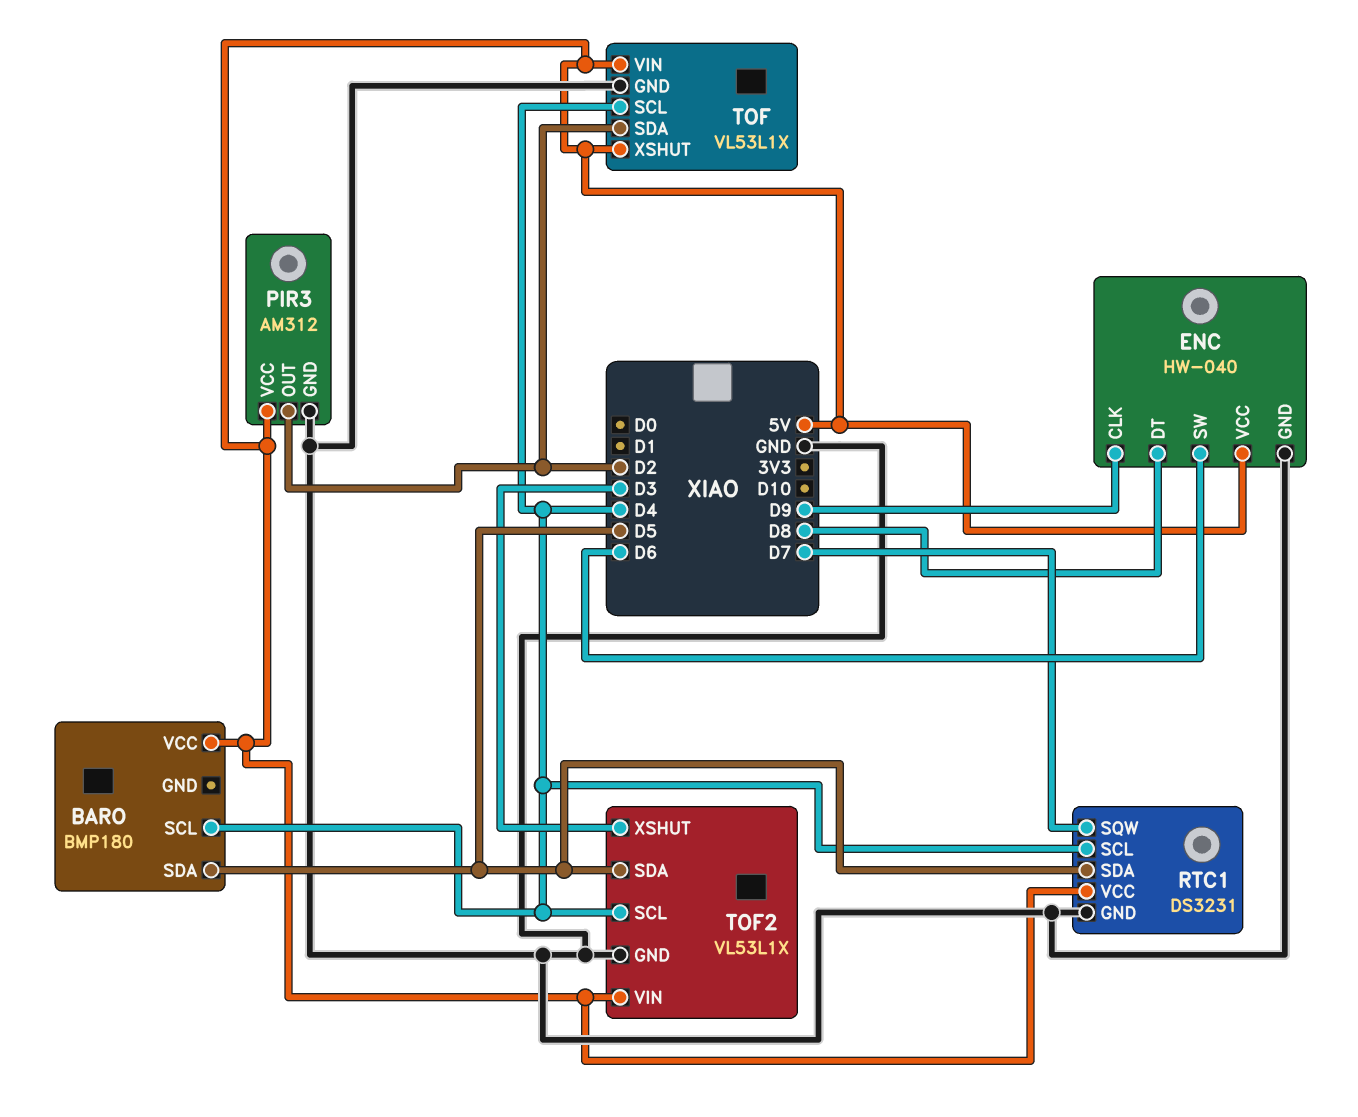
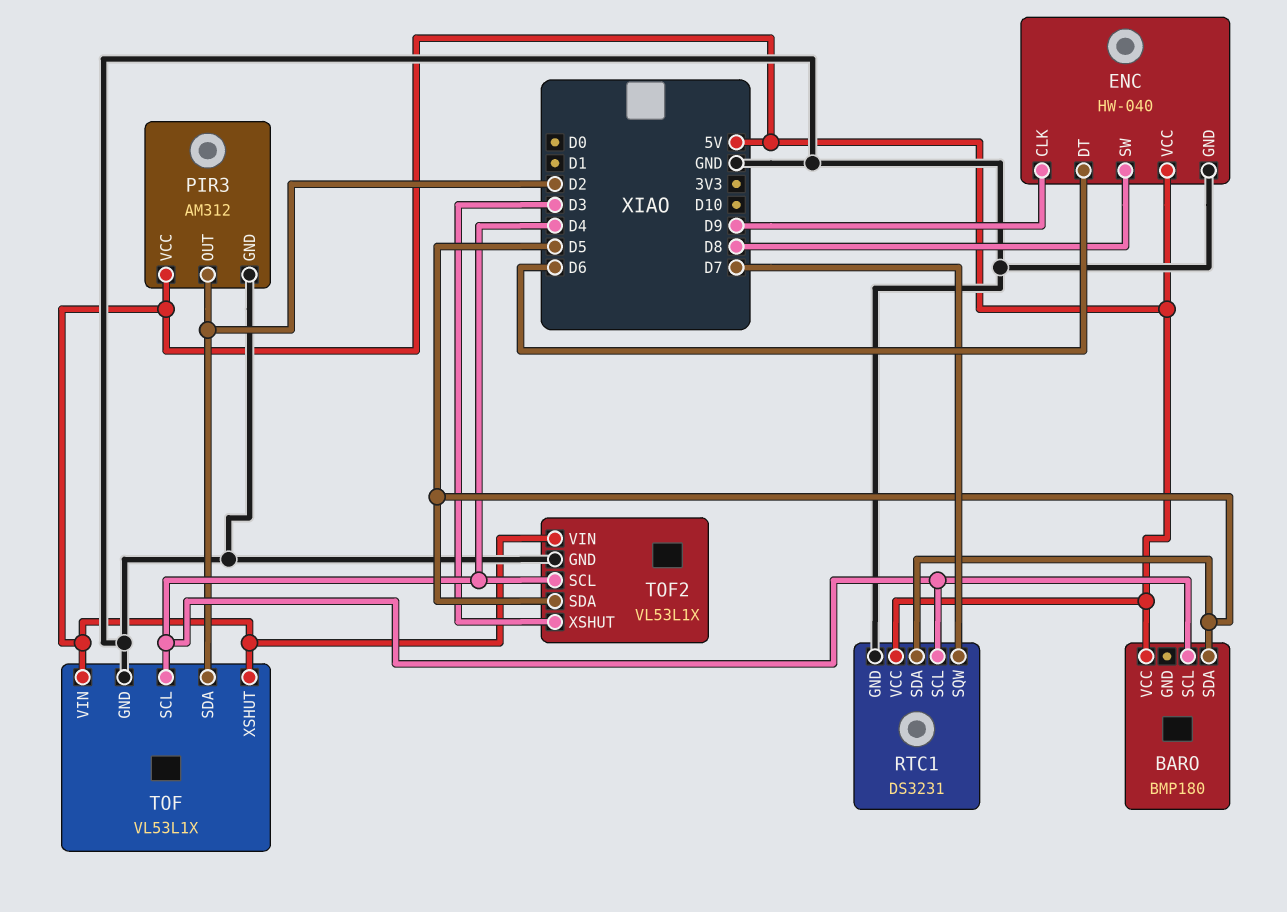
ENC pin DT: D8 -> D6
ENC pin SW: D6 -> D8

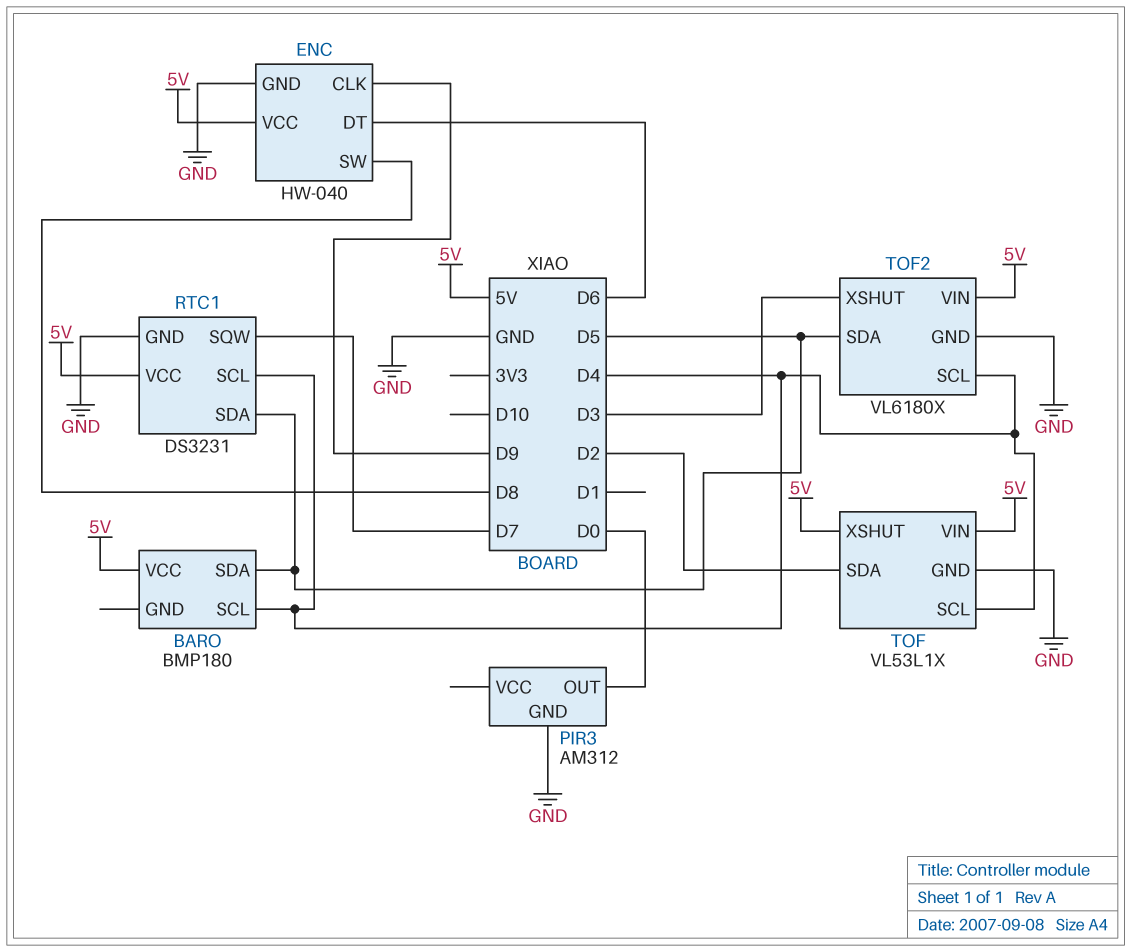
PIR3 pin OUT: D2 -> D0
PIR3 pin VCC: 5V -> none
TOF2: VL53L1X -> VL6180X

